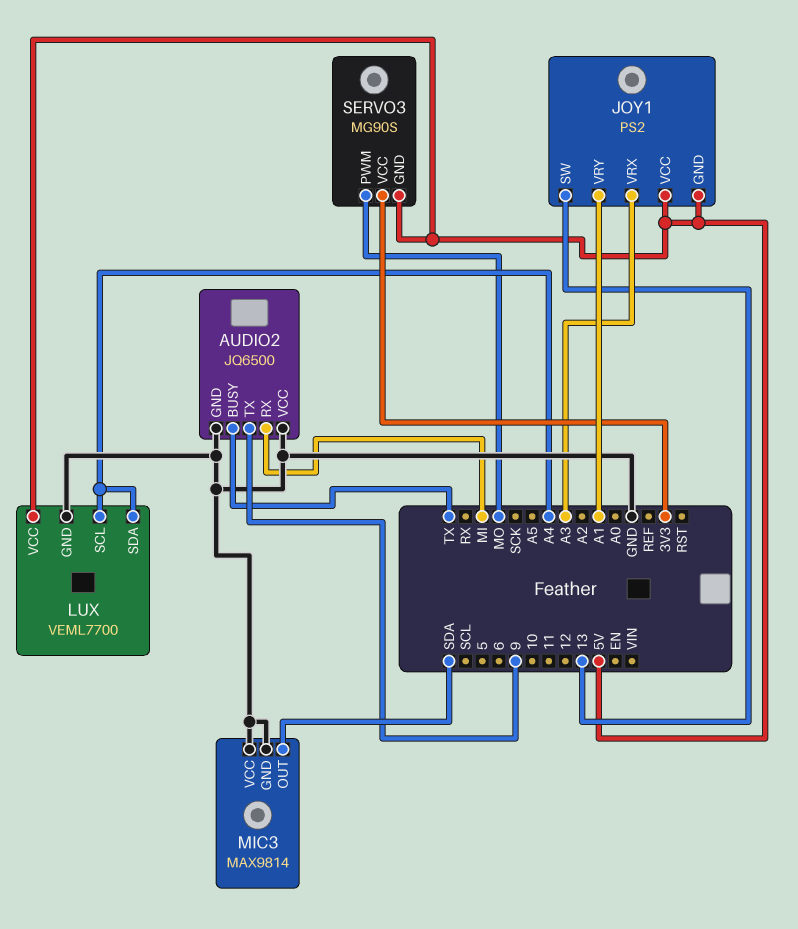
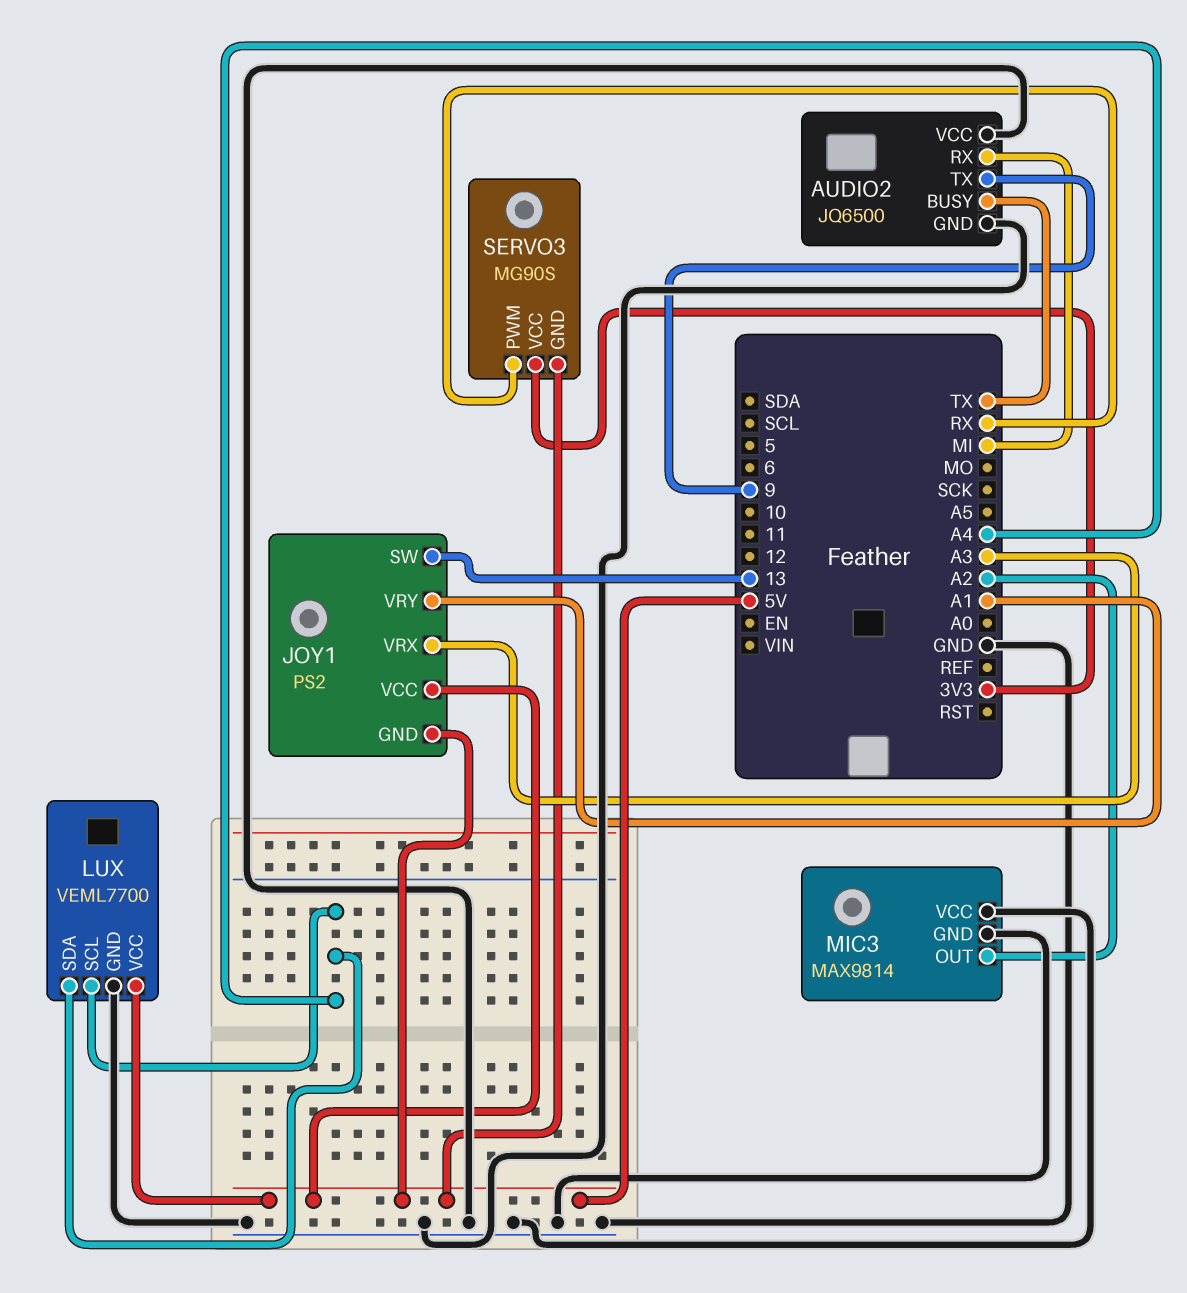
MIC3 pin OUT: SDA -> A2
SERVO3 pin PWM: MO -> RX

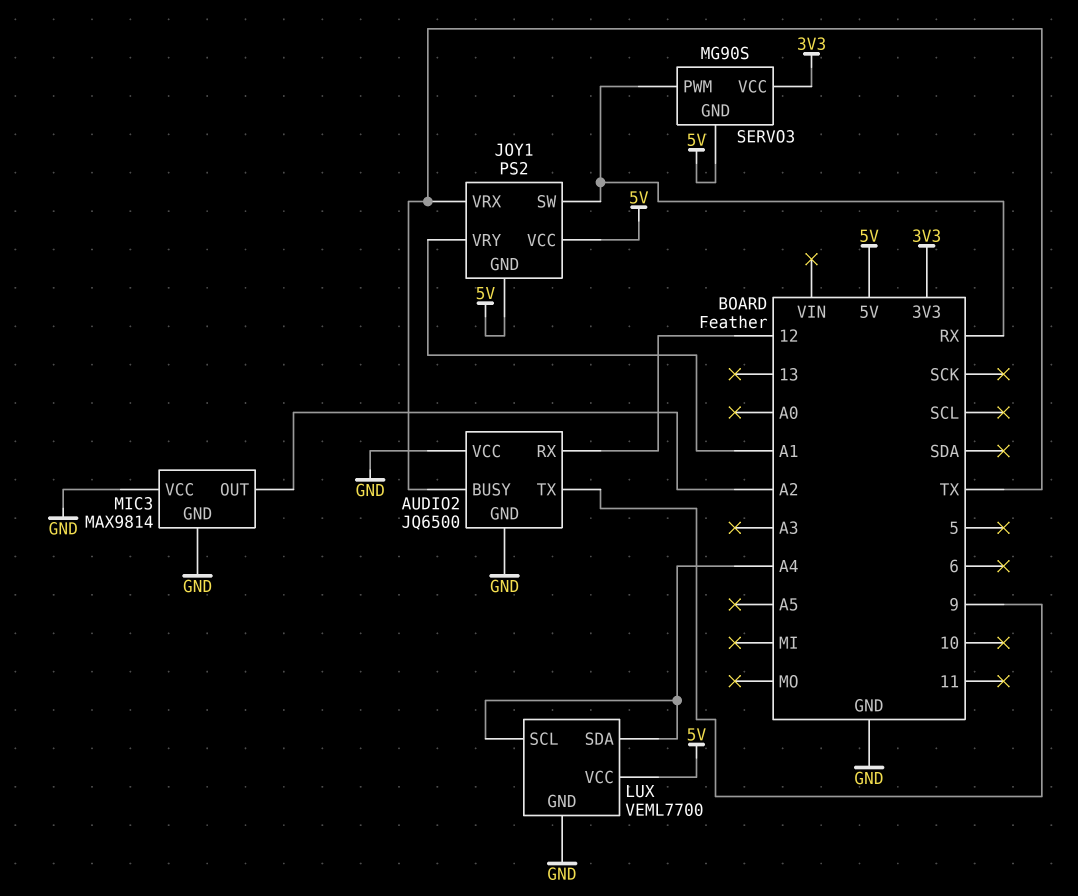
AUDIO2 pin RX: MI -> 12
JOY1 pin SW: 13 -> RX
JOY1 pin VRX: A3 -> TX

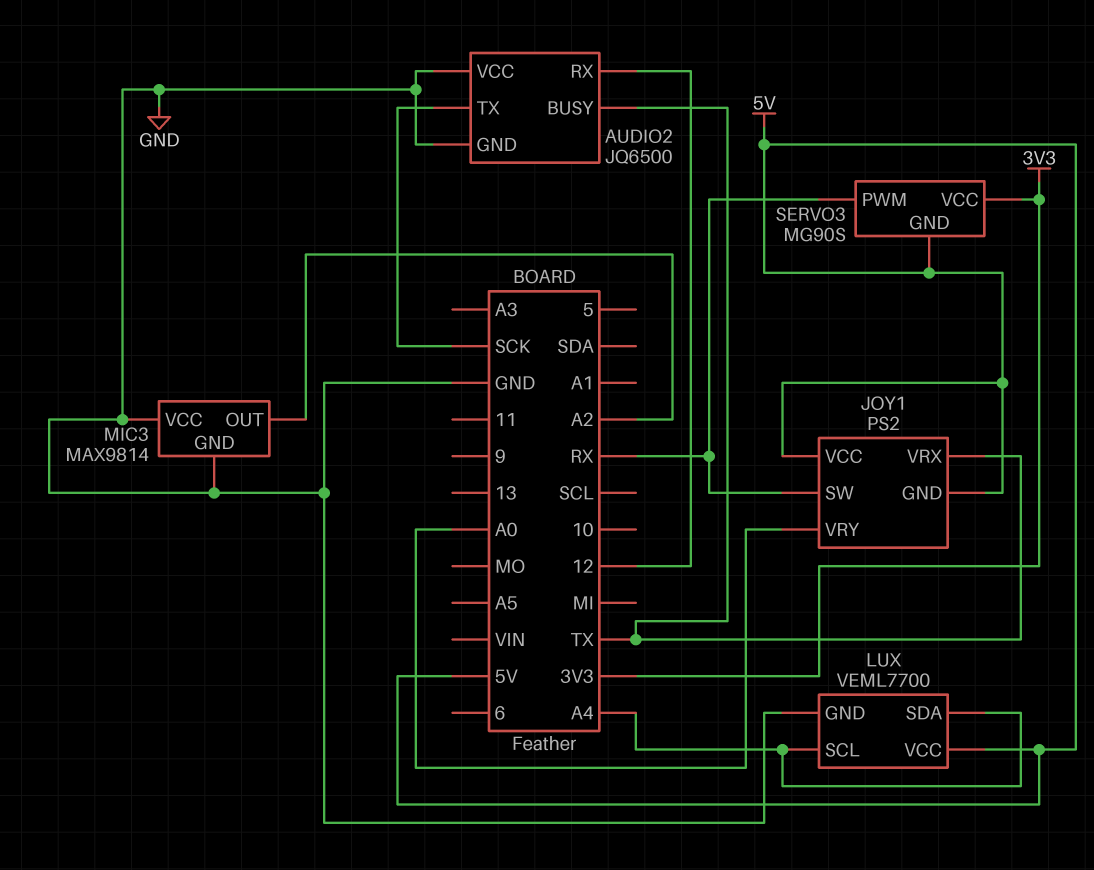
AUDIO2 pin TX: 9 -> SCK
JOY1 pin VRY: A1 -> A0

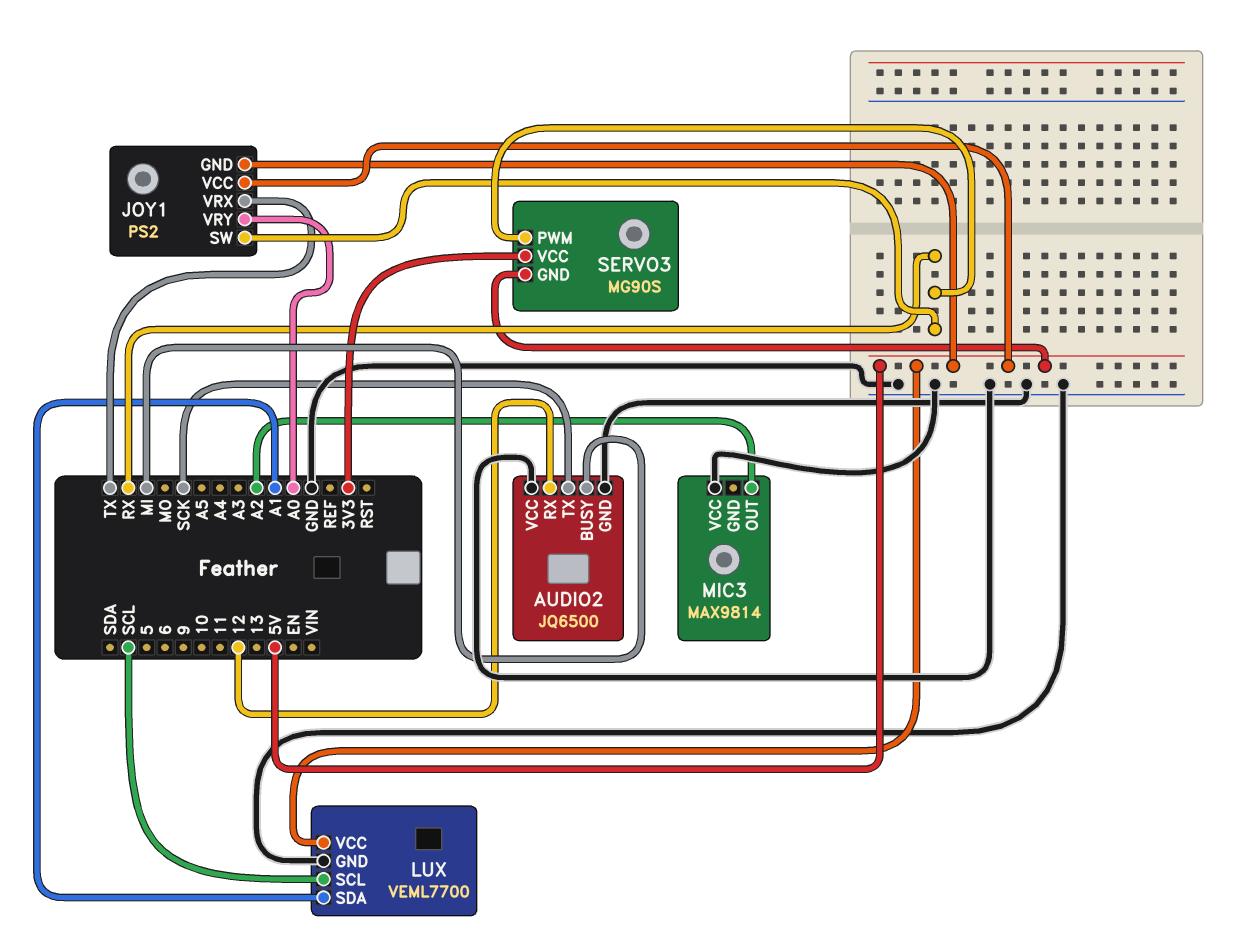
AUDIO2 pin BUSY: TX -> MI
LUX pin SCL: A4 -> SCL
LUX pin SDA: A4 -> A1
MIC3 pin GND: GND -> none

